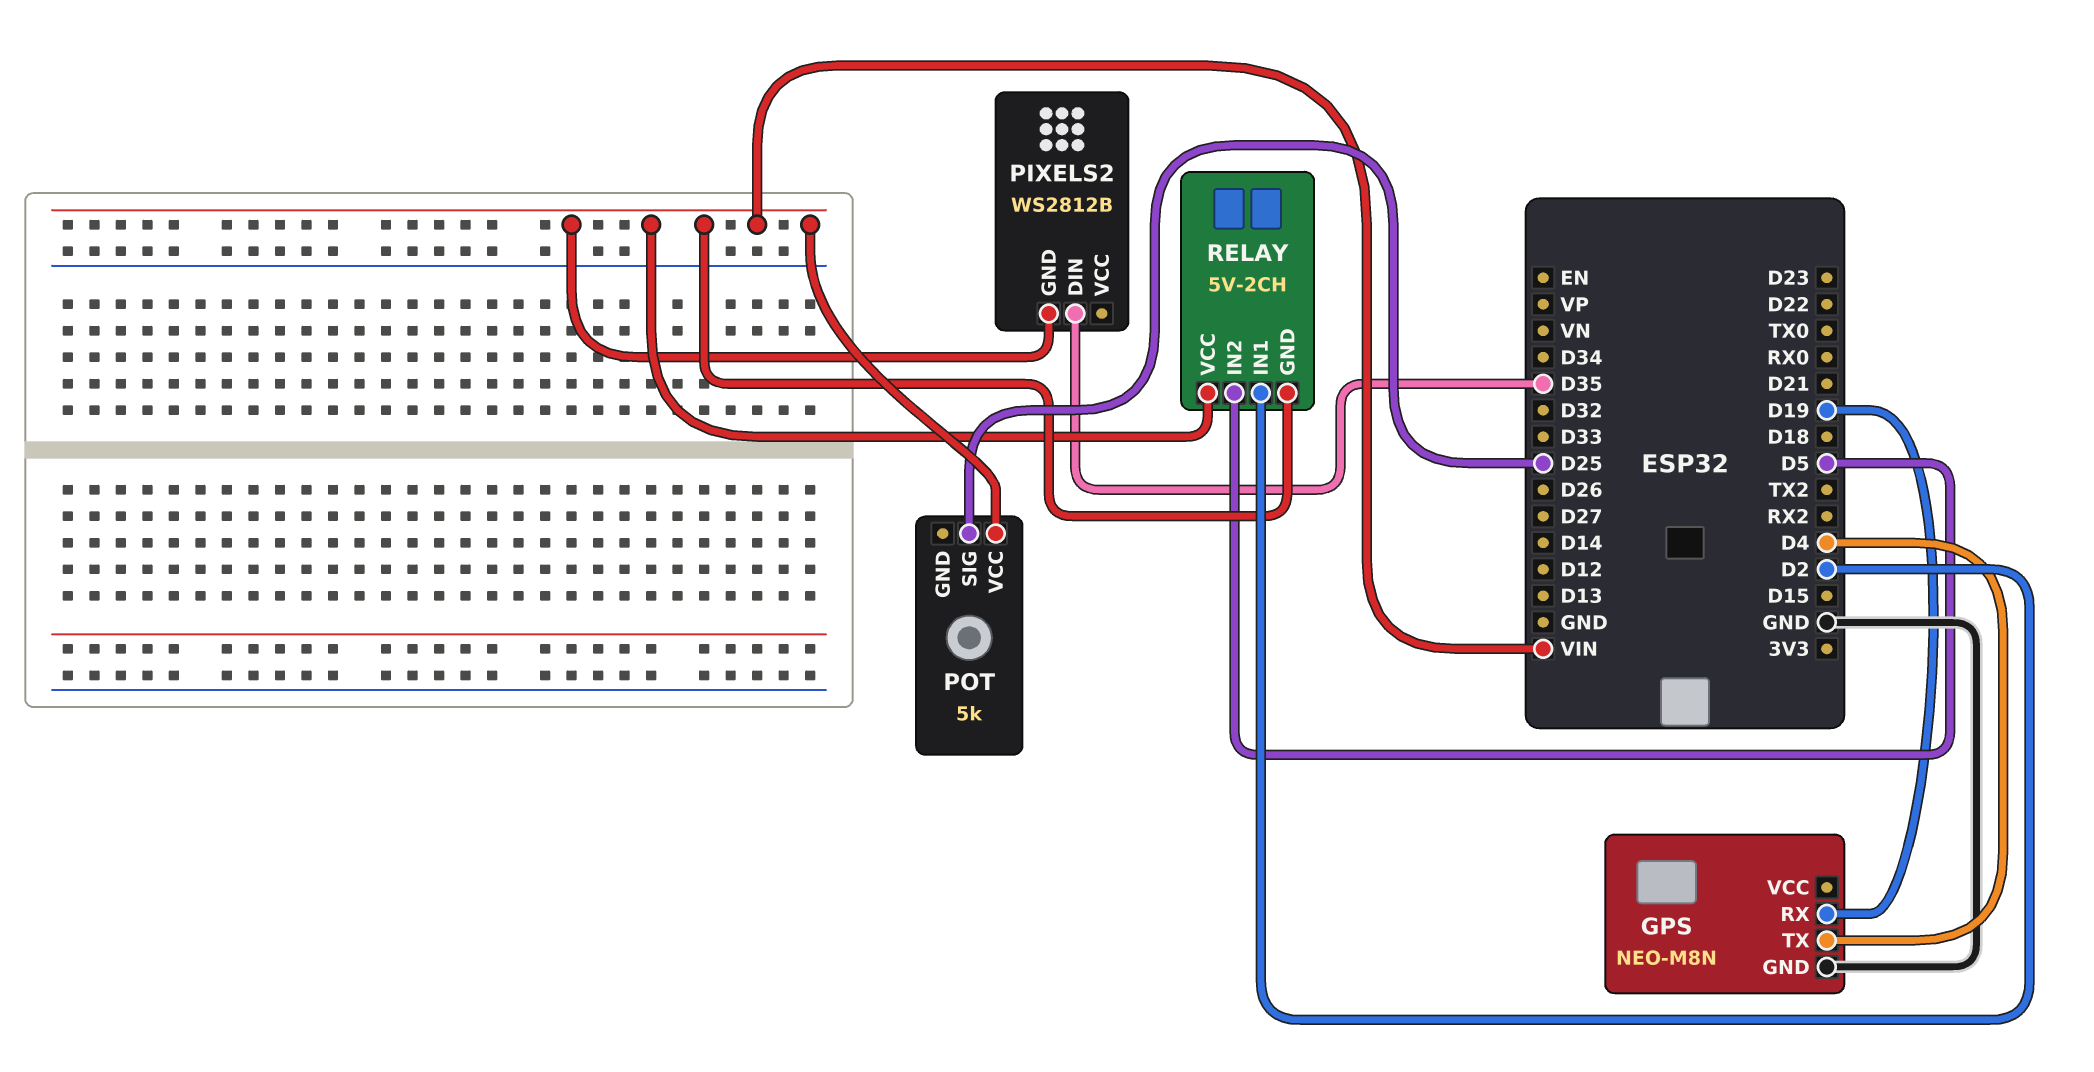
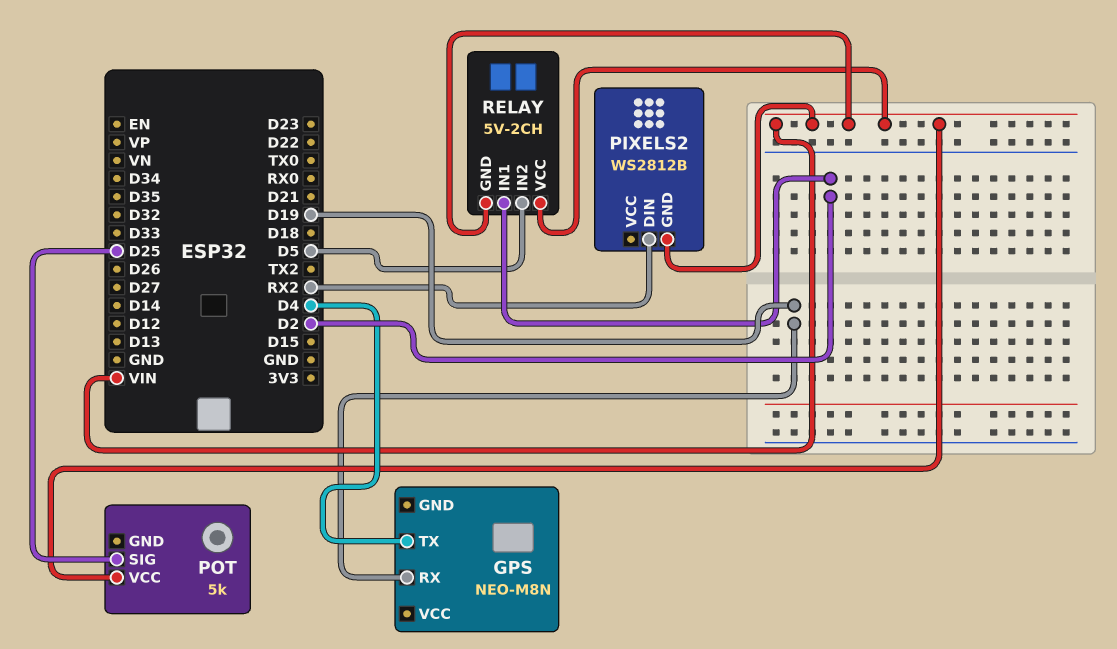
GPS pin GND: GND -> none
PIXELS2 pin DIN: D35 -> RX2

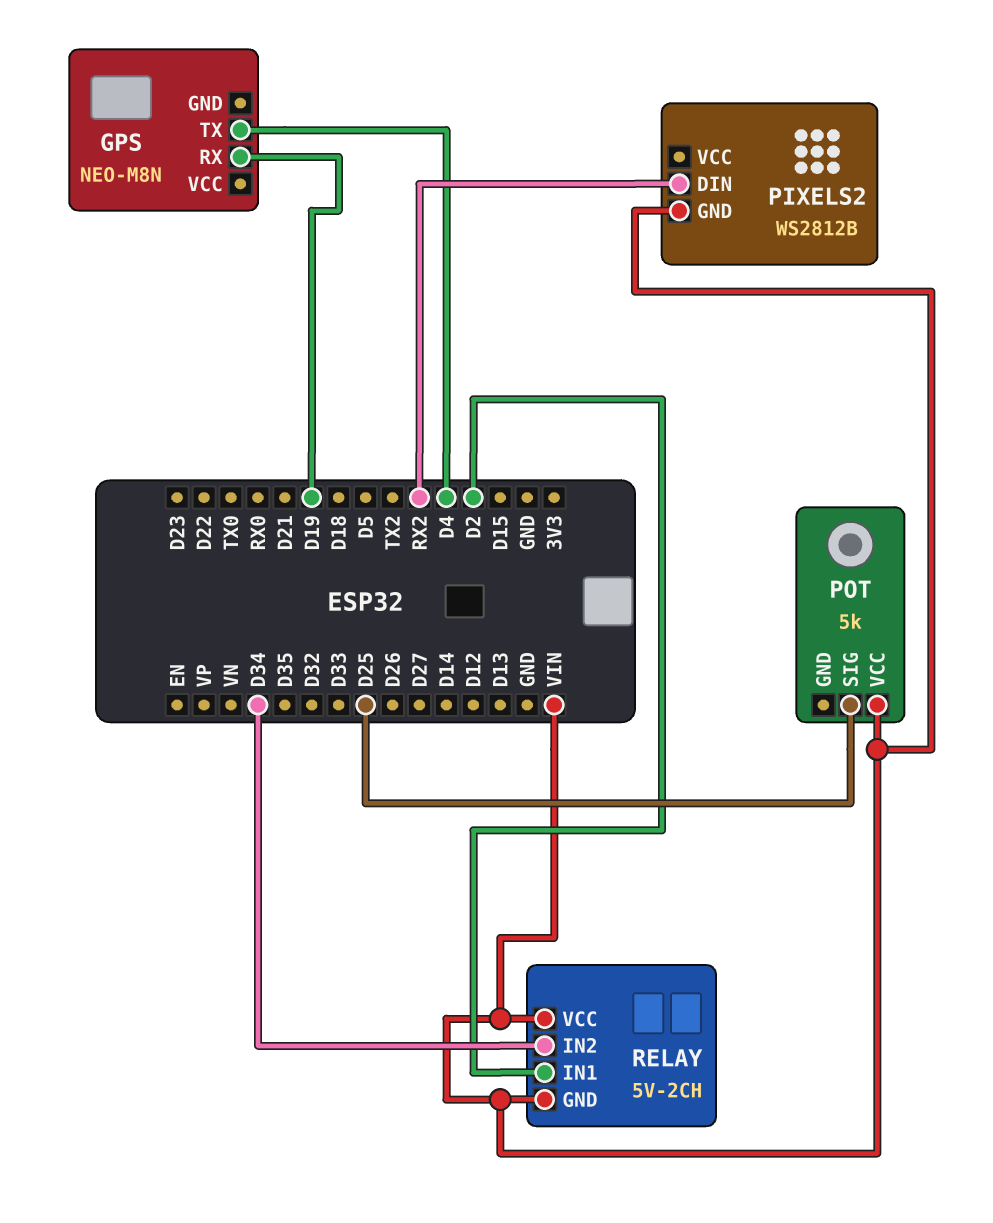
RELAY pin IN2: D5 -> D34

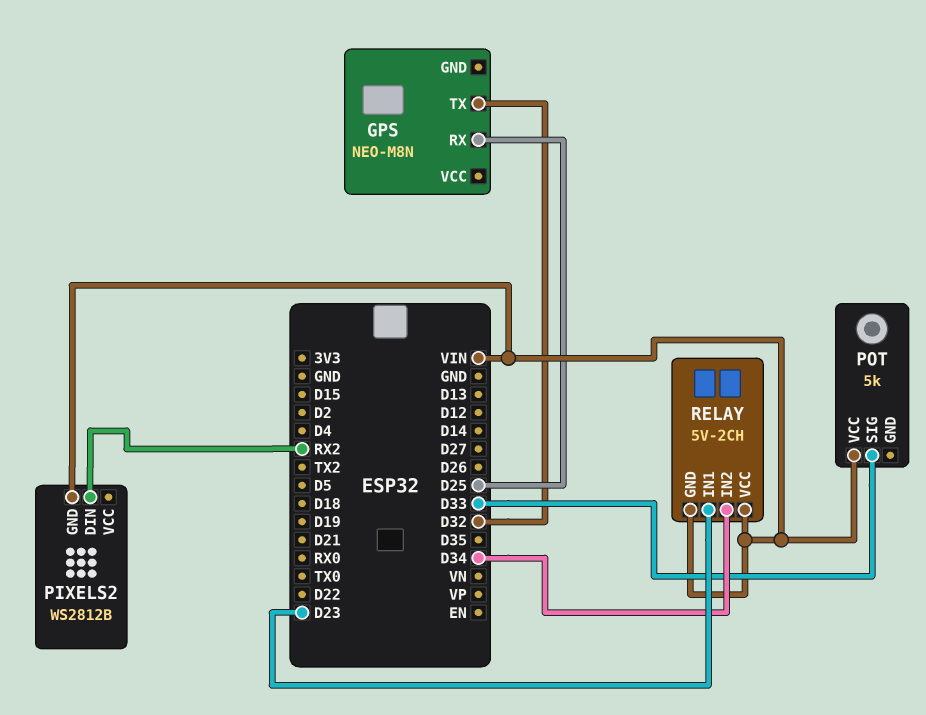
GPS pin RX: D19 -> D25
GPS pin TX: D4 -> D32
POT pin SIG: D25 -> D33
RELAY pin IN1: D2 -> D23

